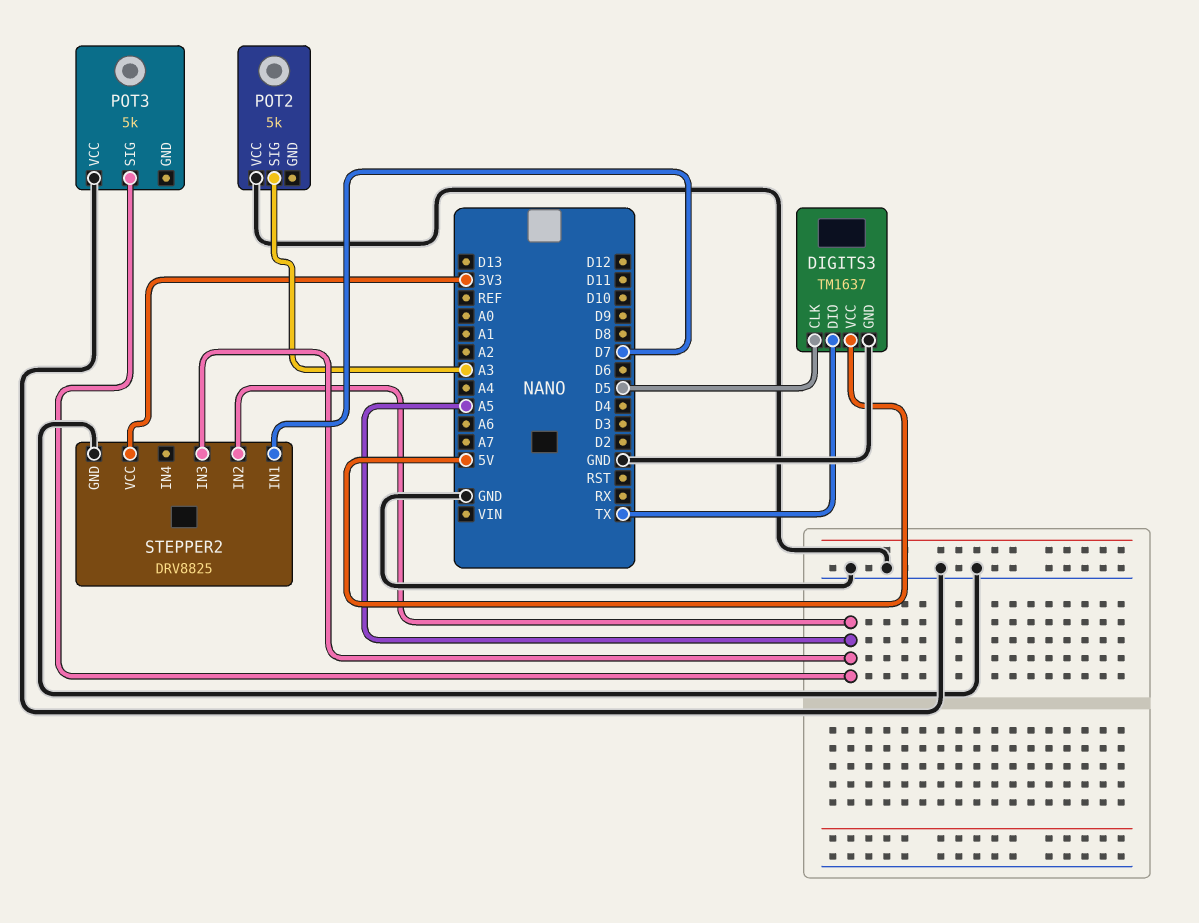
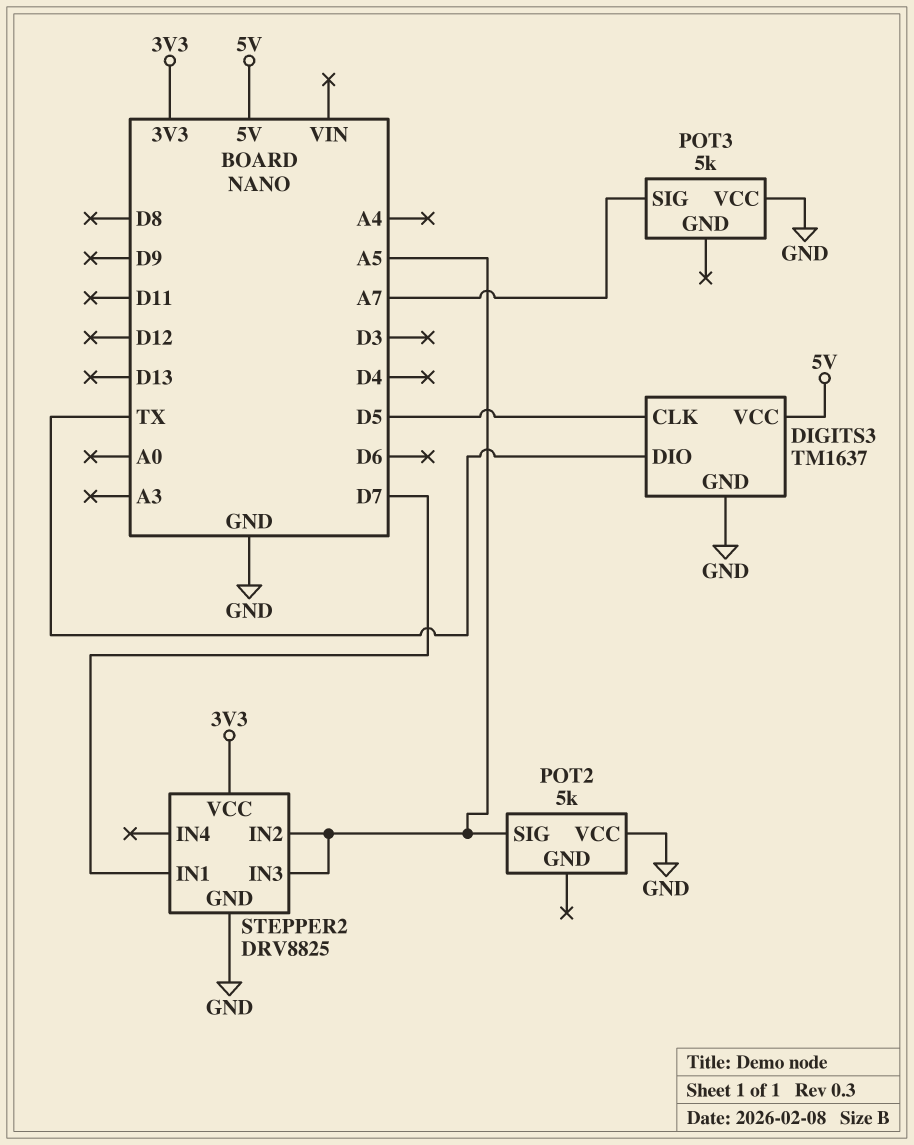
POT2 pin SIG: A3 -> A5
POT3 pin SIG: A5 -> A7

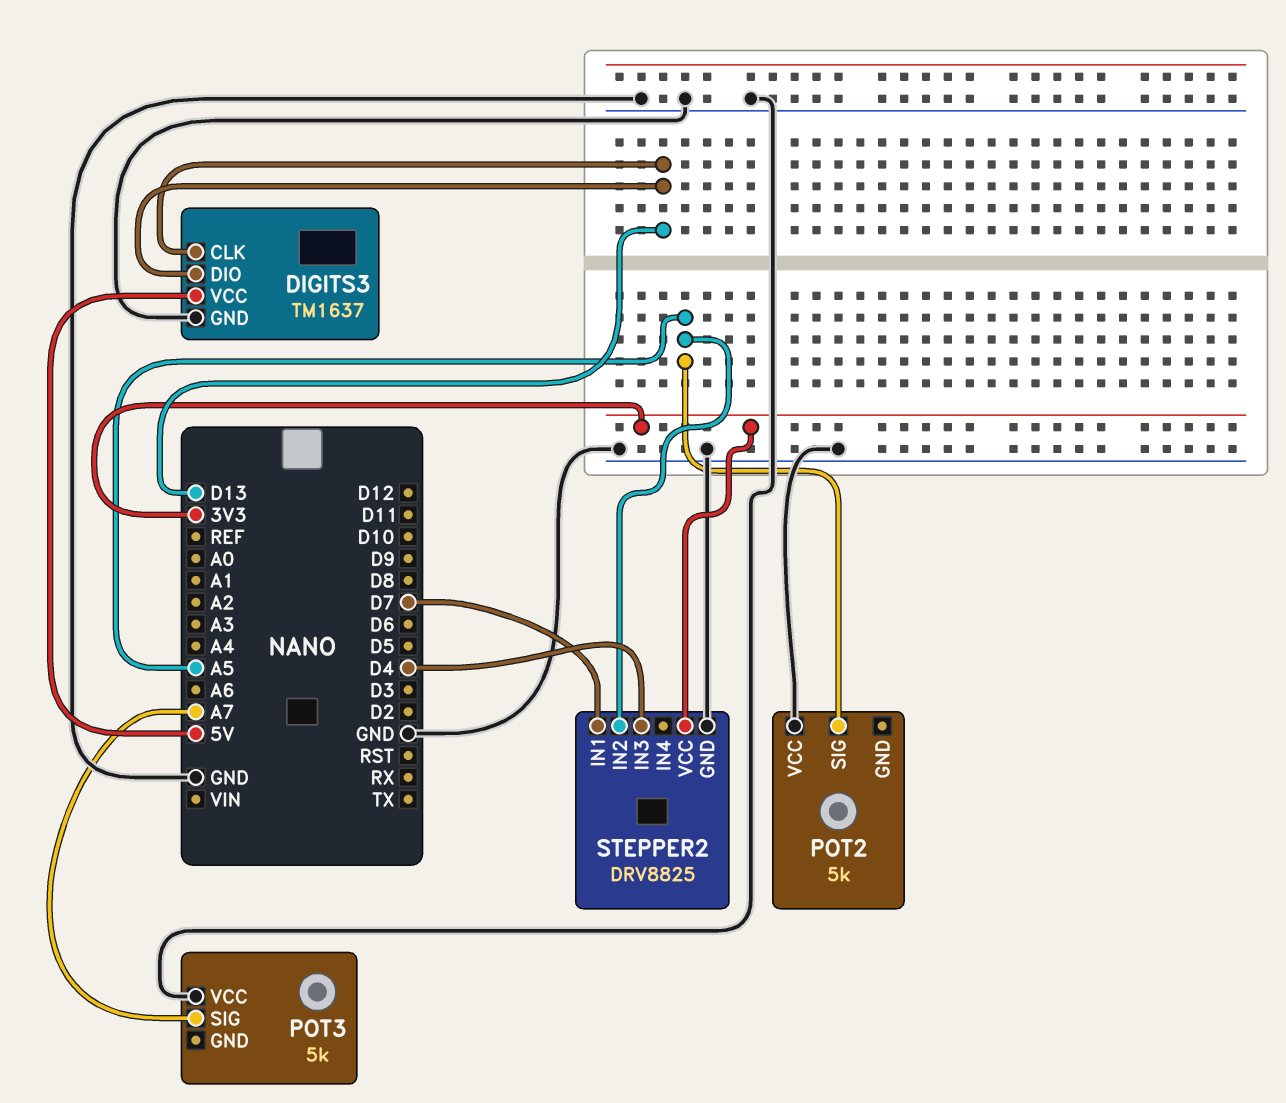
DIGITS3 pin CLK: D5 -> D13
DIGITS3 pin DIO: TX -> D13
STEPPER2 pin IN3: A5 -> D4

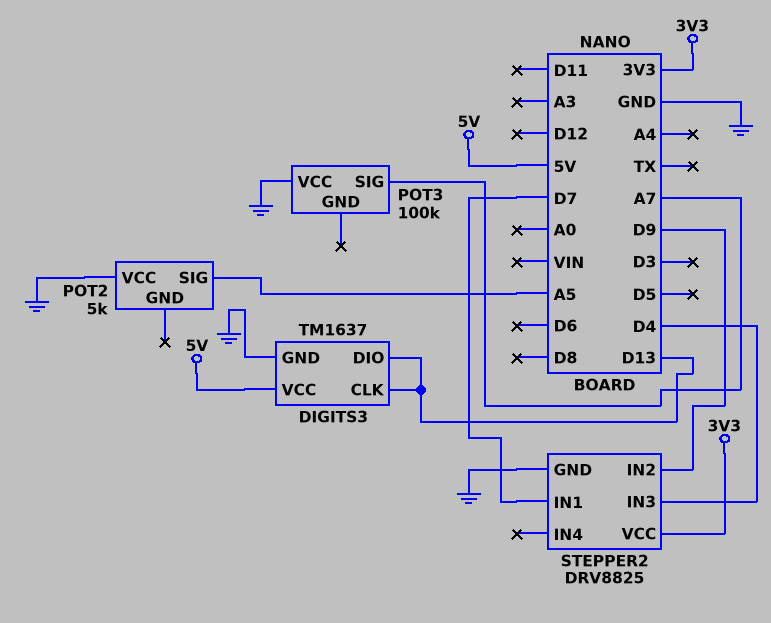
POT3: 5k -> 100k
STEPPER2 pin IN2: A5 -> D9

